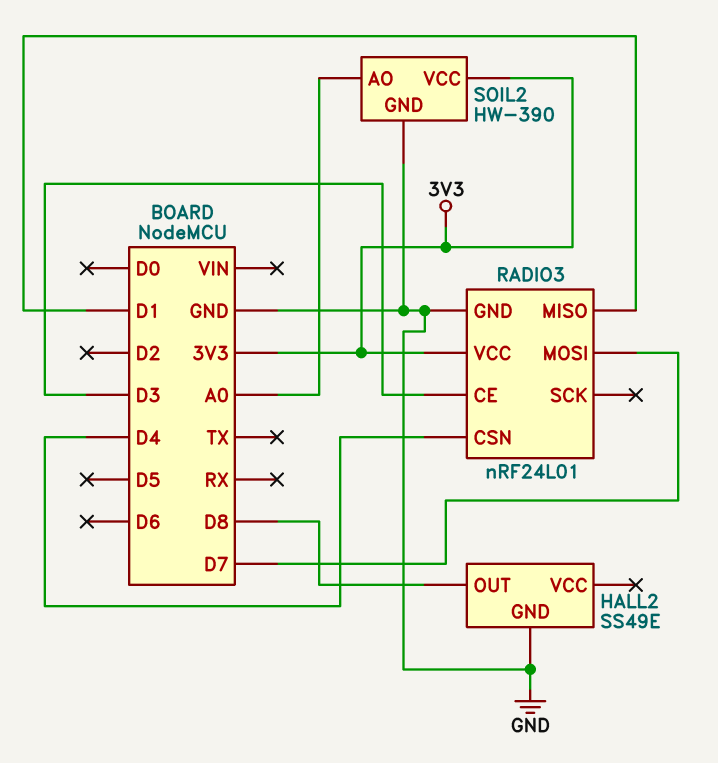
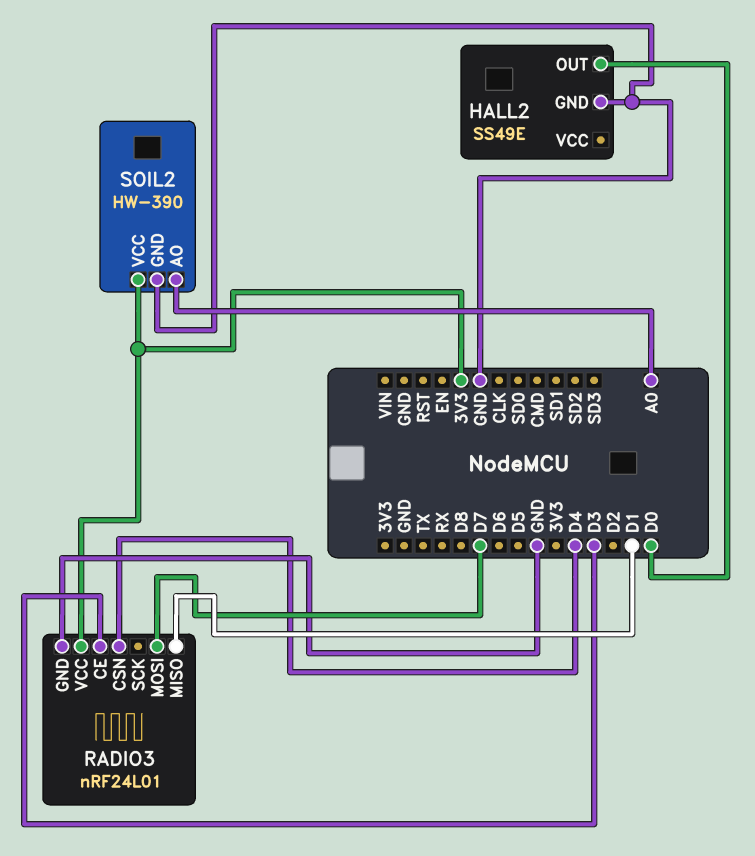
HALL2 pin OUT: D8 -> D0

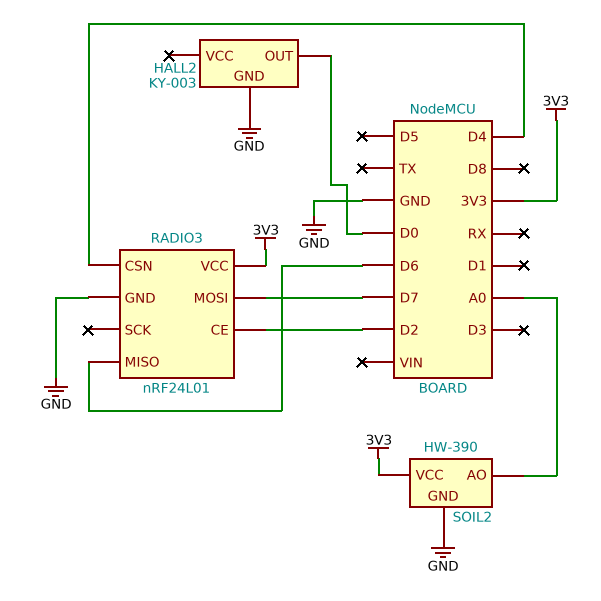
HALL2: SS49E -> KY-003
RADIO3 pin CE: D3 -> D2
RADIO3 pin MISO: D1 -> D6

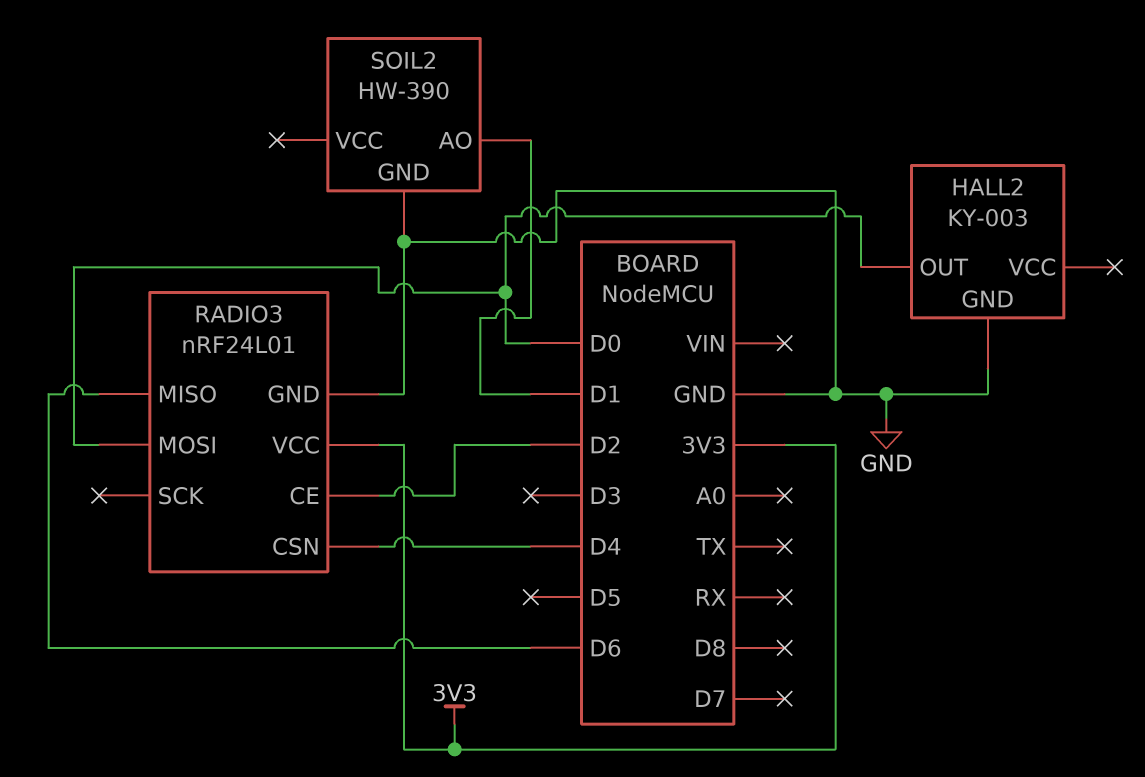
RADIO3 pin MOSI: D7 -> D0
SOIL2 pin AO: A0 -> D1
SOIL2 pin VCC: 3V3 -> none

